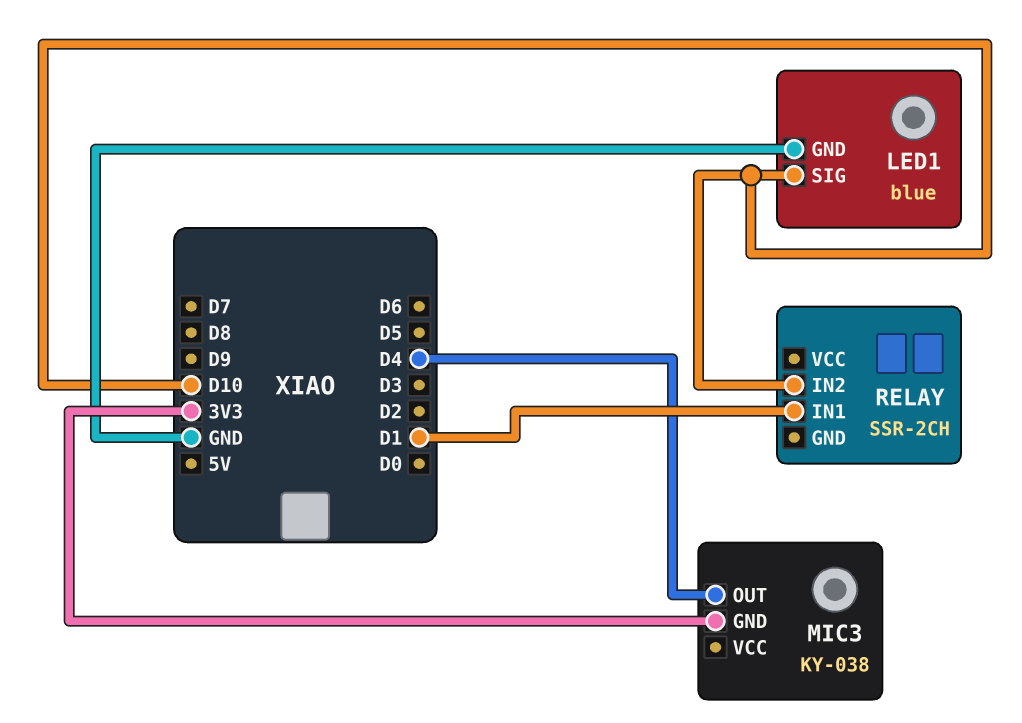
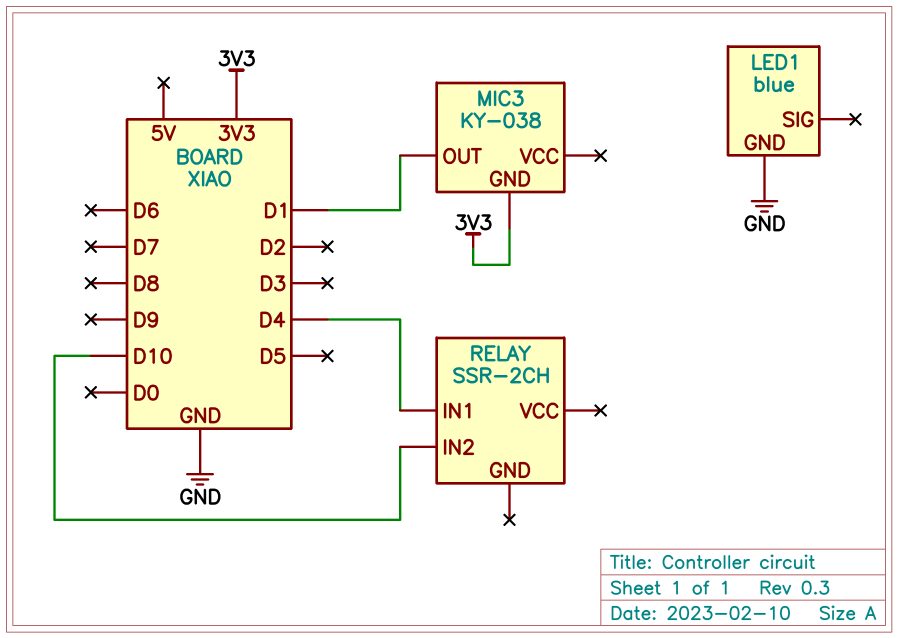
LED1 pin SIG: D10 -> none
MIC3 pin OUT: D4 -> D1
RELAY pin IN1: D1 -> D4

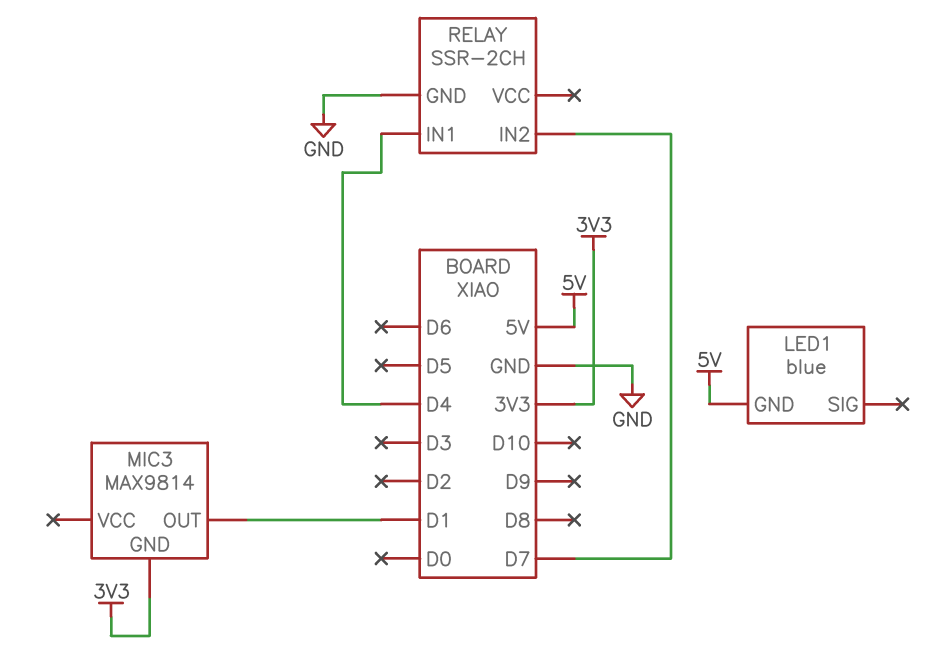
LED1 pin GND: GND -> 5V
MIC3: KY-038 -> MAX9814
RELAY pin GND: none -> GND
RELAY pin IN2: D10 -> D7

